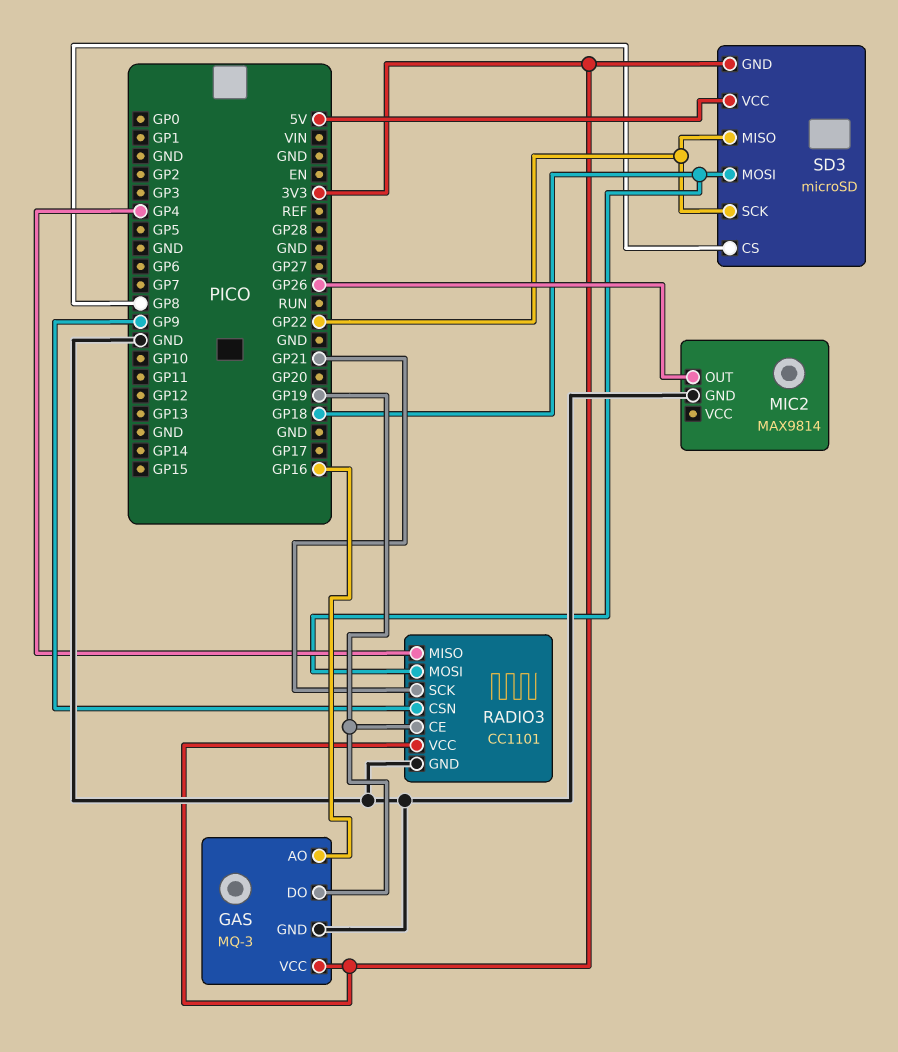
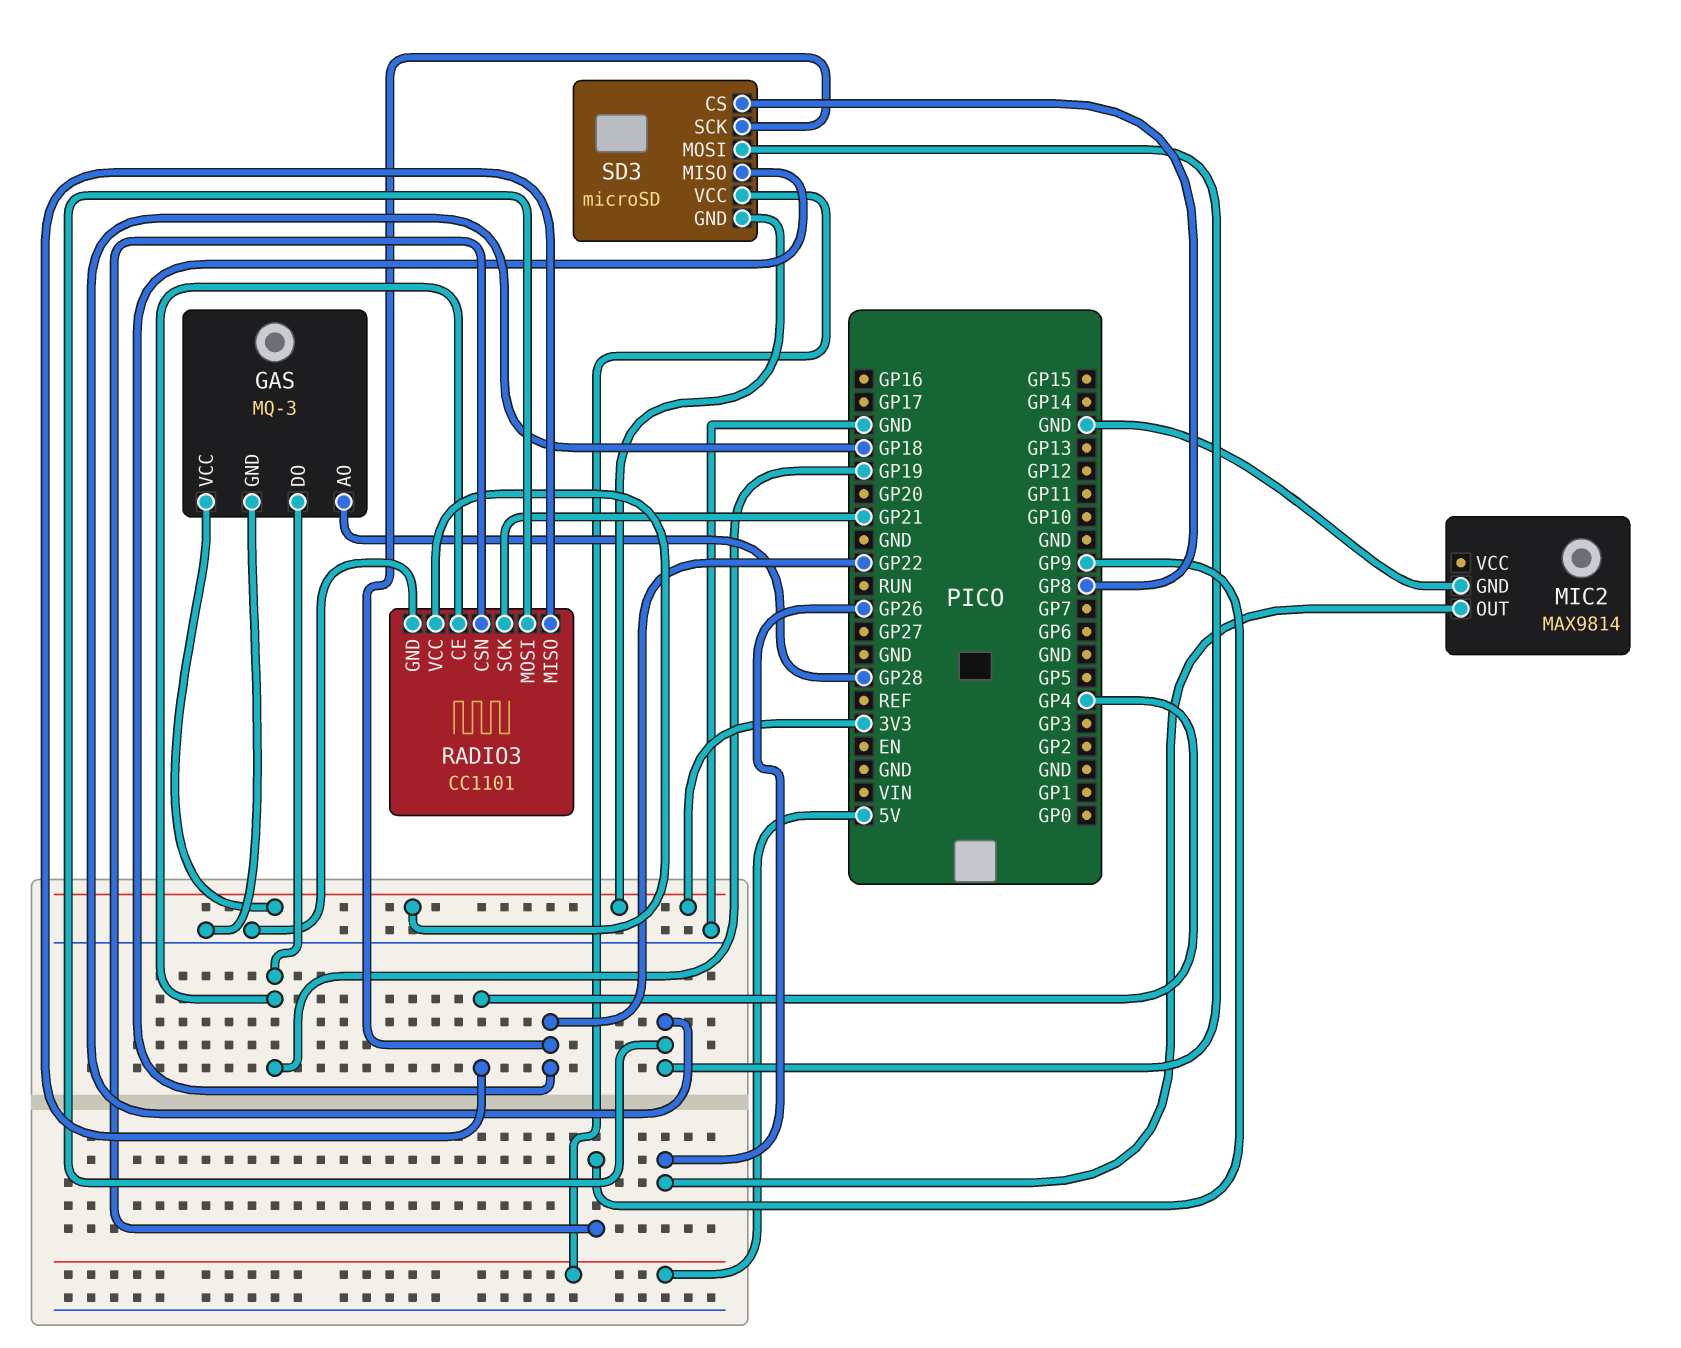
GAS pin AO: GP16 -> GP28

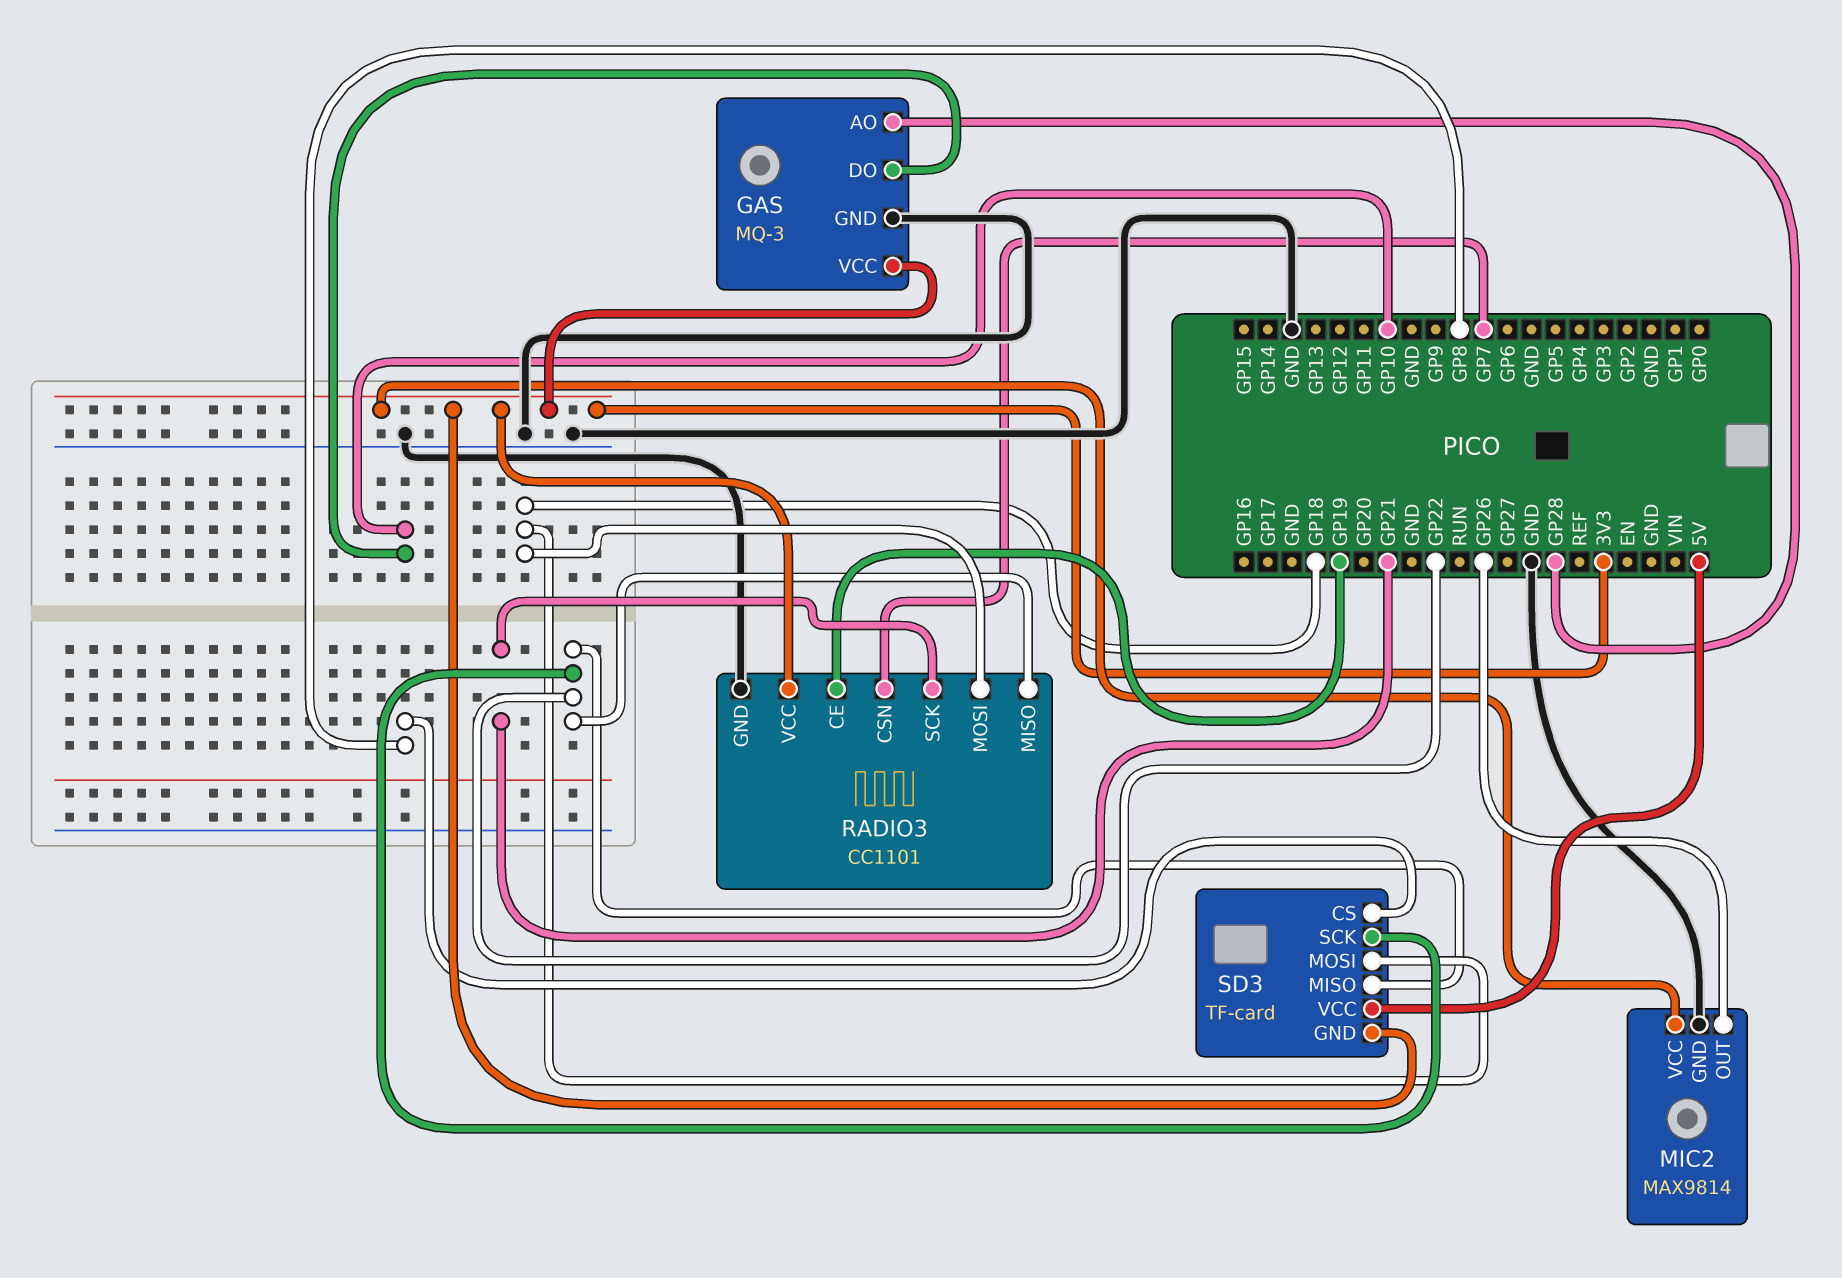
GAS pin DO: GP19 -> GP10
MIC2 pin VCC: none -> 3V3
RADIO3 pin CSN: GP9 -> GP7
RADIO3 pin MISO: GP4 -> GP22
SD3: microSD -> TF-card

